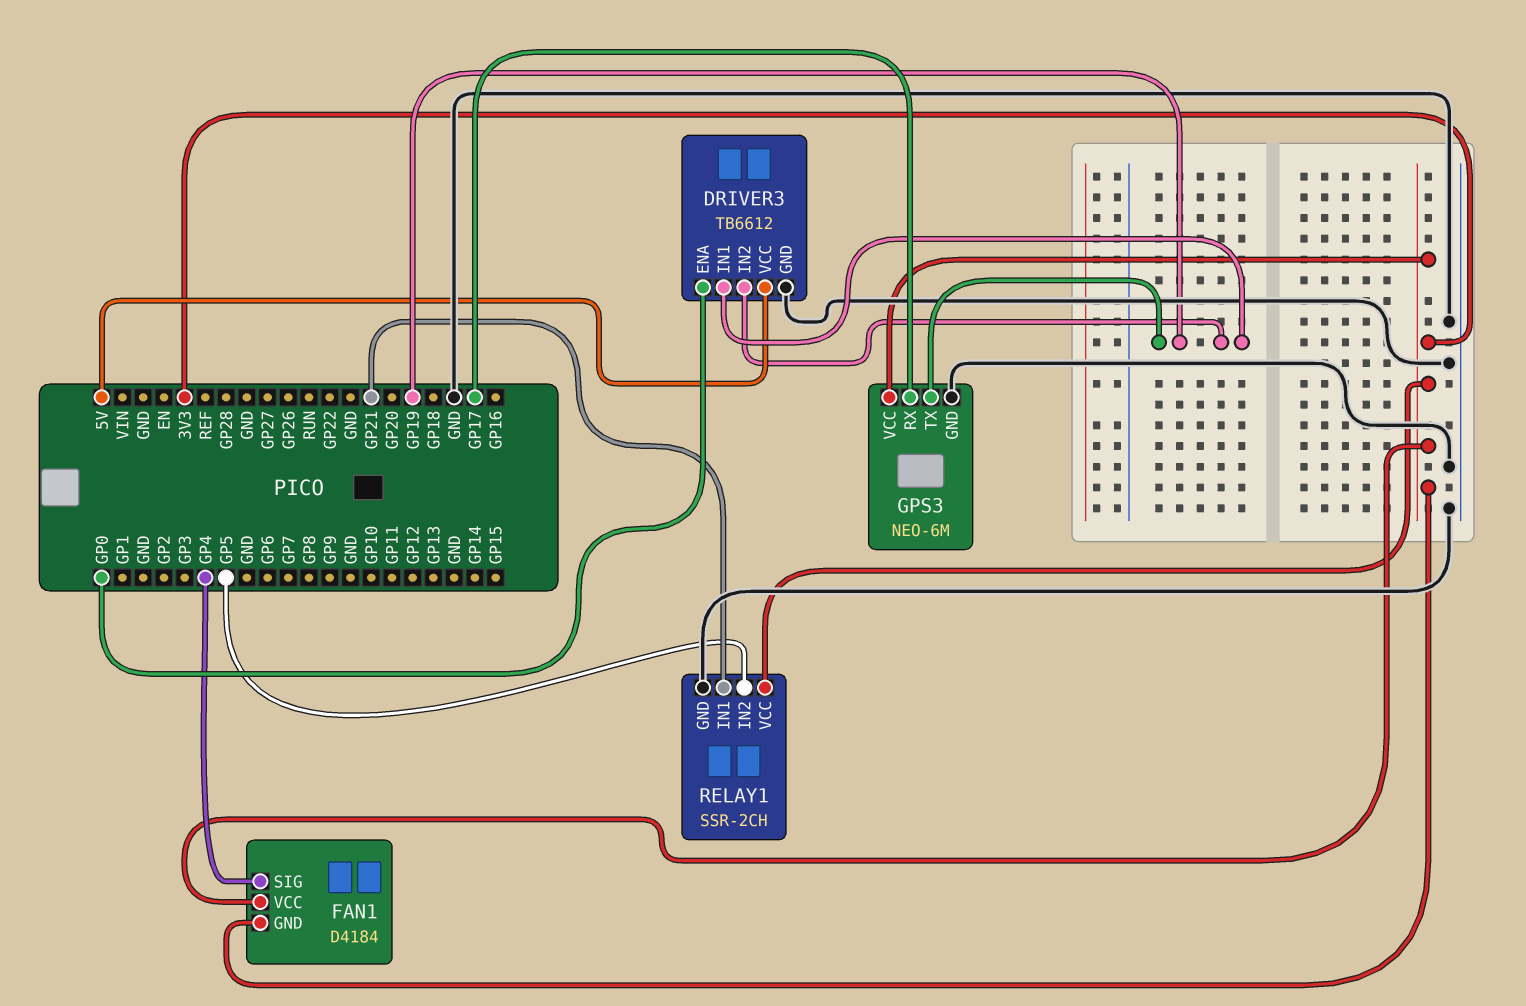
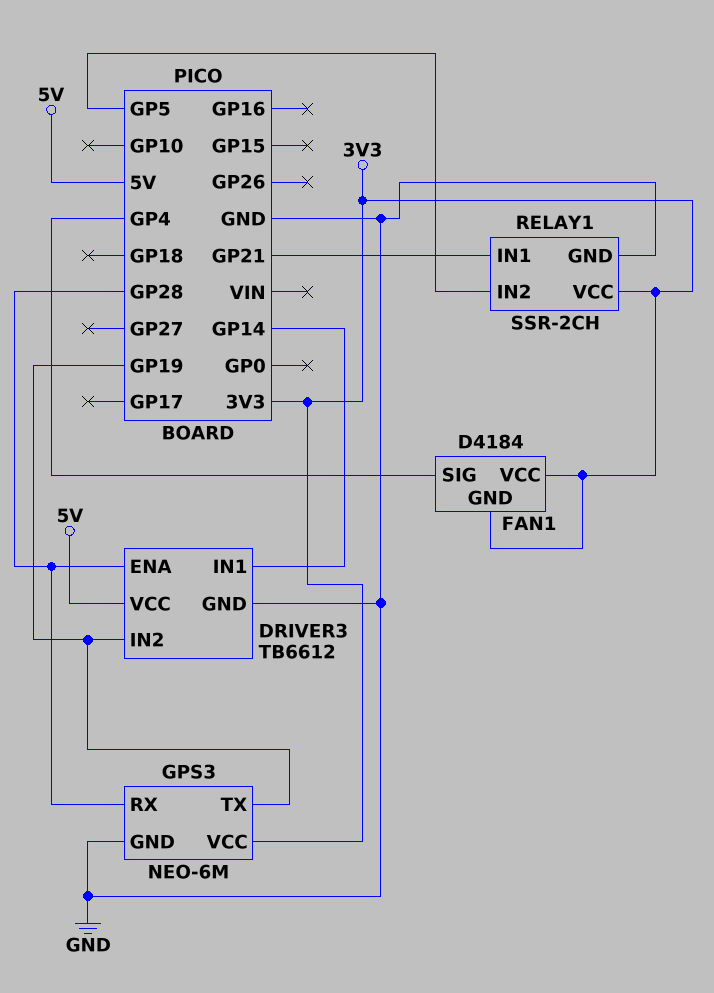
DRIVER3 pin ENA: GP0 -> GP28
DRIVER3 pin IN1: GP19 -> GP14
GPS3 pin RX: GP17 -> GP28

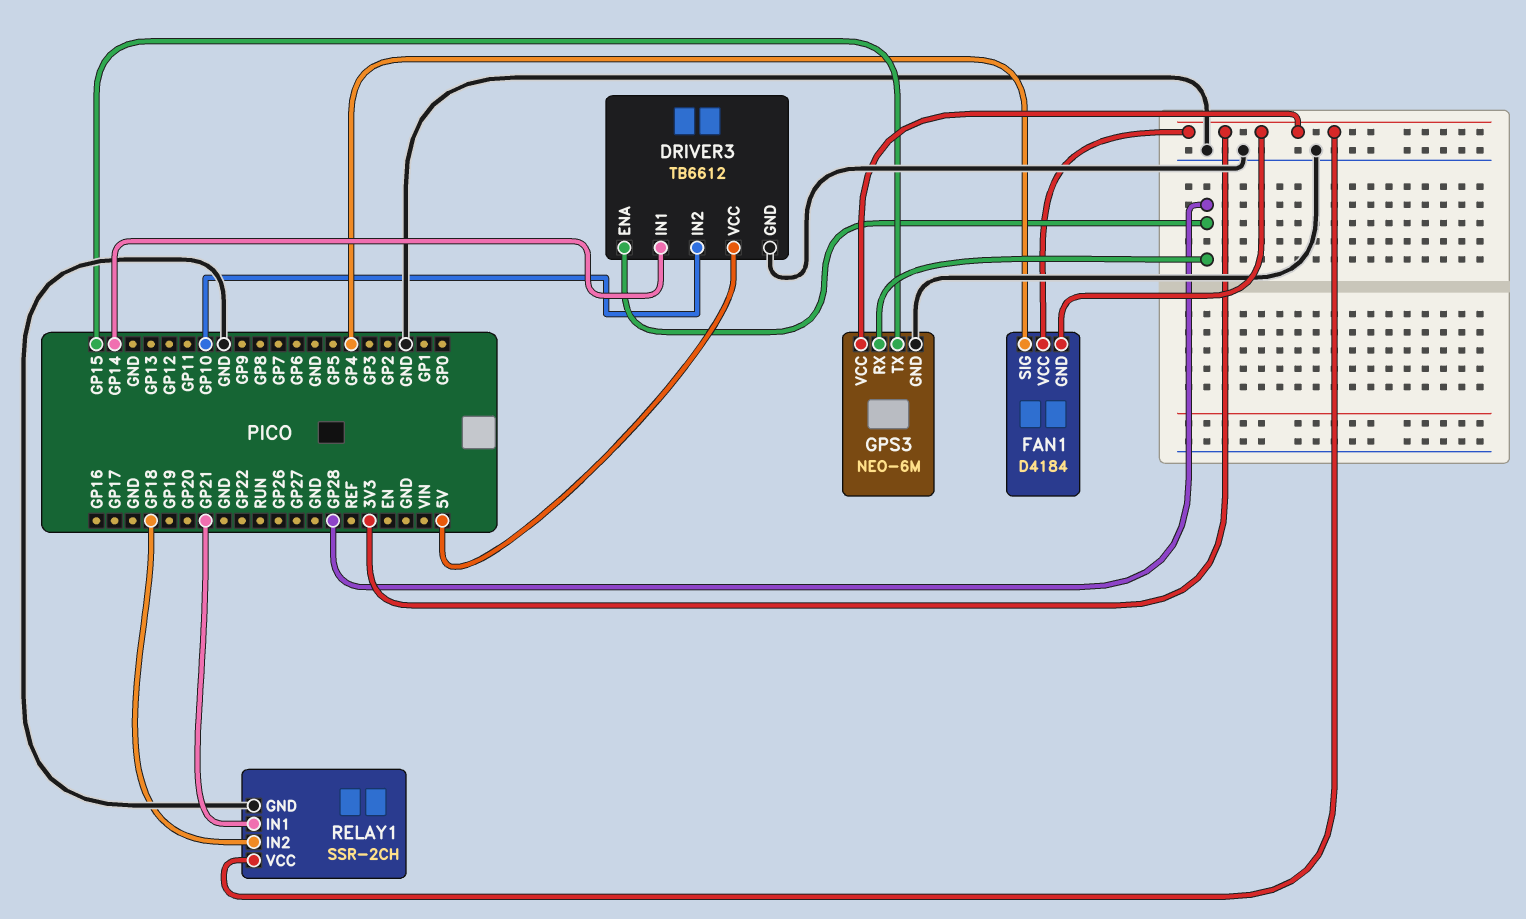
DRIVER3 pin IN2: GP19 -> GP10
GPS3 pin TX: GP19 -> GP15
RELAY1 pin IN2: GP5 -> GP18

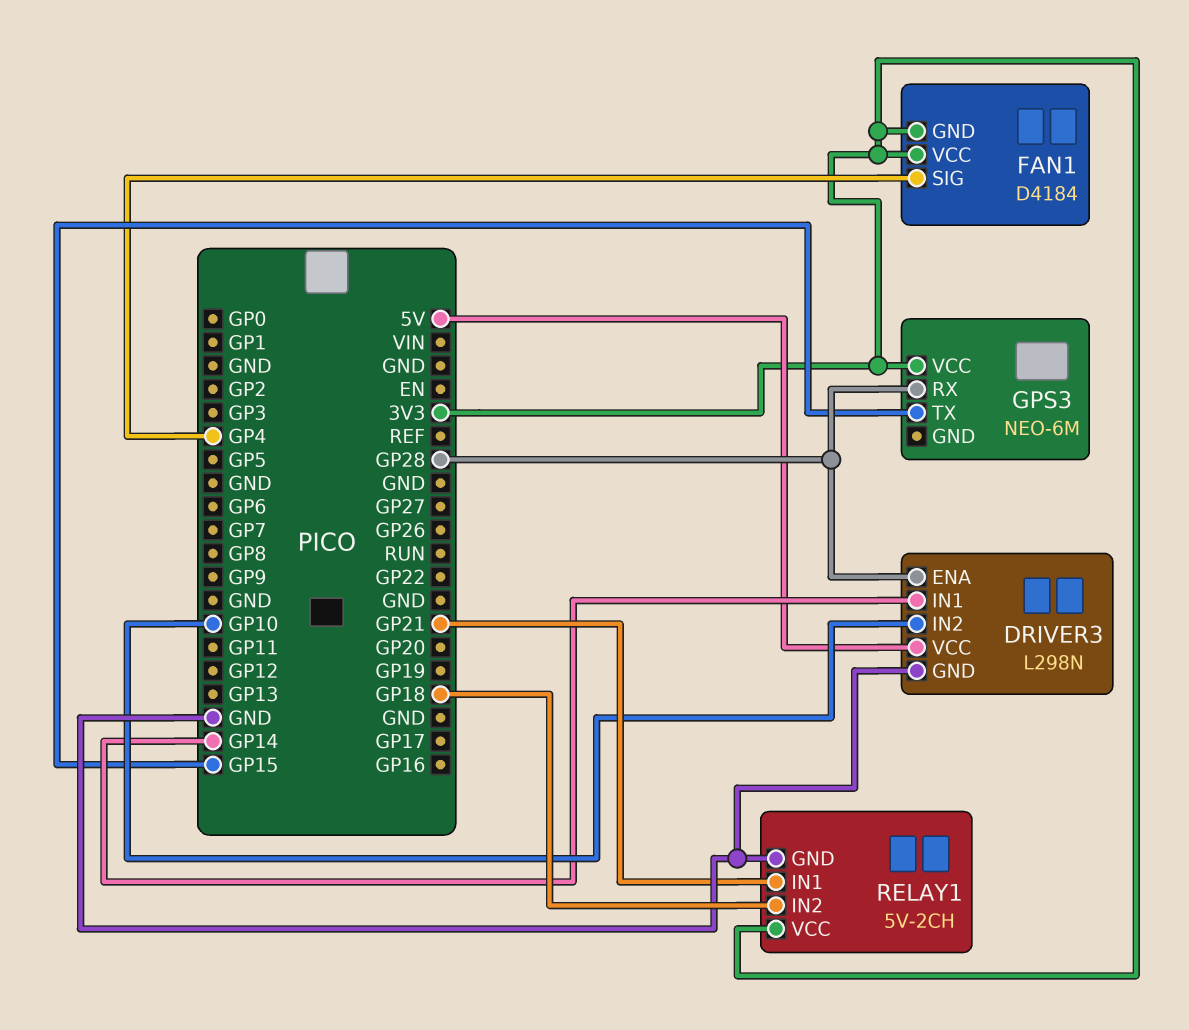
DRIVER3: TB6612 -> L298N
GPS3 pin GND: GND -> none
RELAY1: SSR-2CH -> 5V-2CH

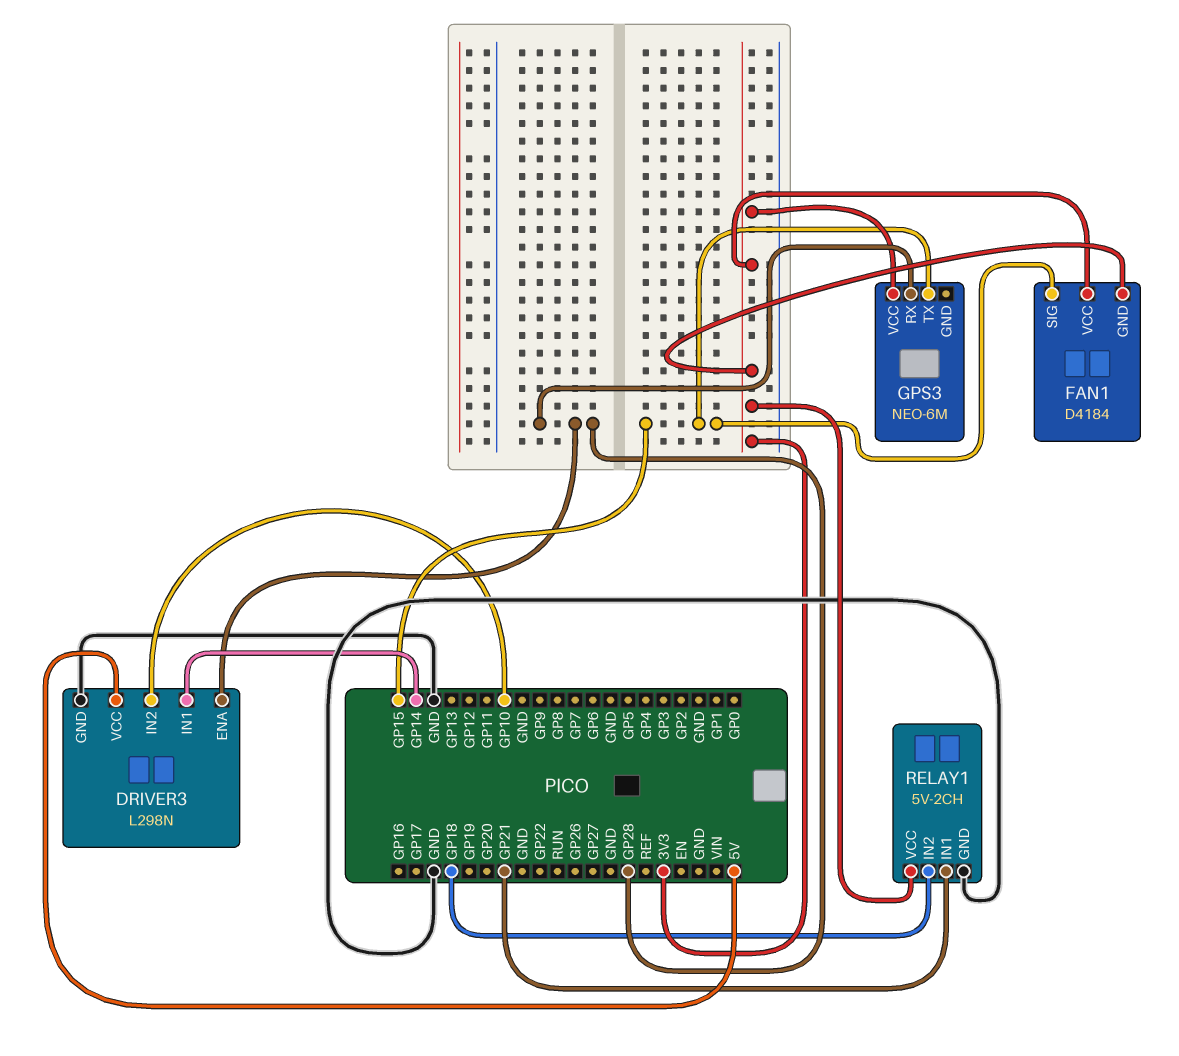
FAN1 pin SIG: GP4 -> GP15

